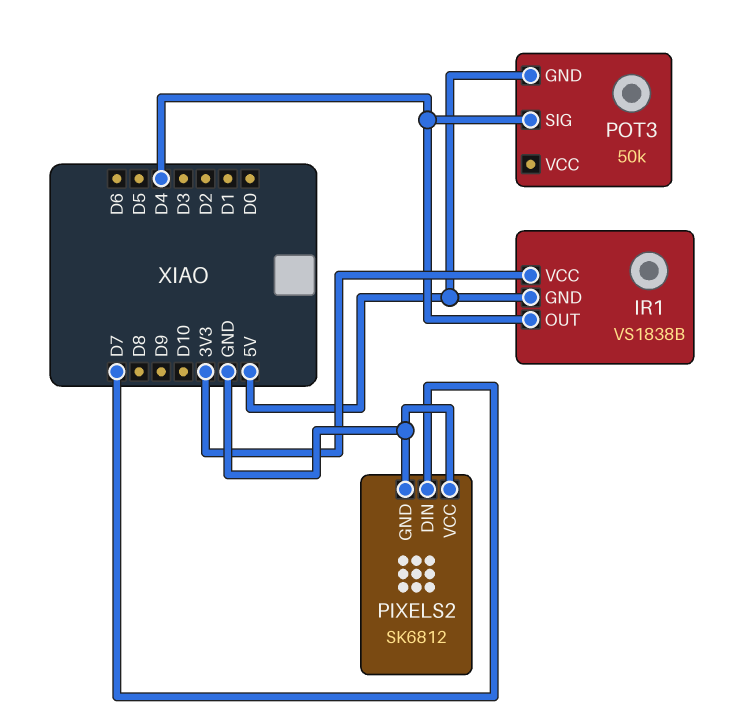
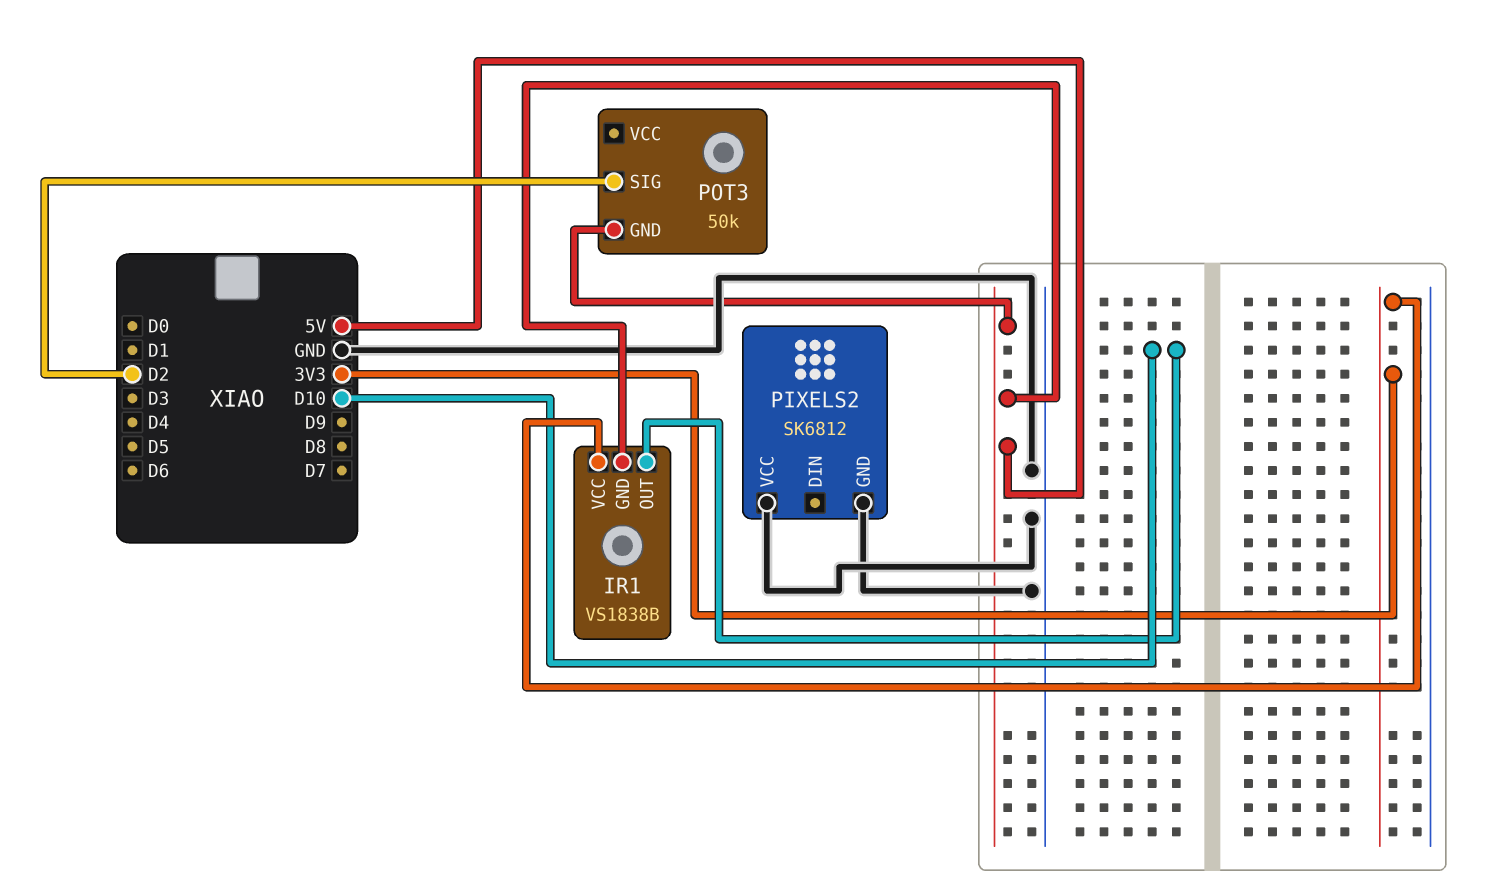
IR1 pin OUT: D4 -> D10
PIXELS2 pin DIN: D7 -> none
POT3 pin SIG: D4 -> D2

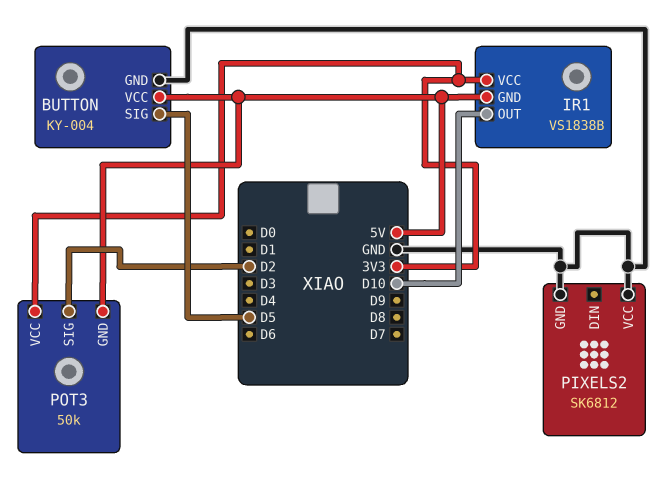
BUTTON: none -> KY-004
BUTTON pin GND: none -> GND
BUTTON pin SIG: none -> D5
BUTTON pin VCC: none -> 5V
POT3 pin VCC: none -> 3V3

